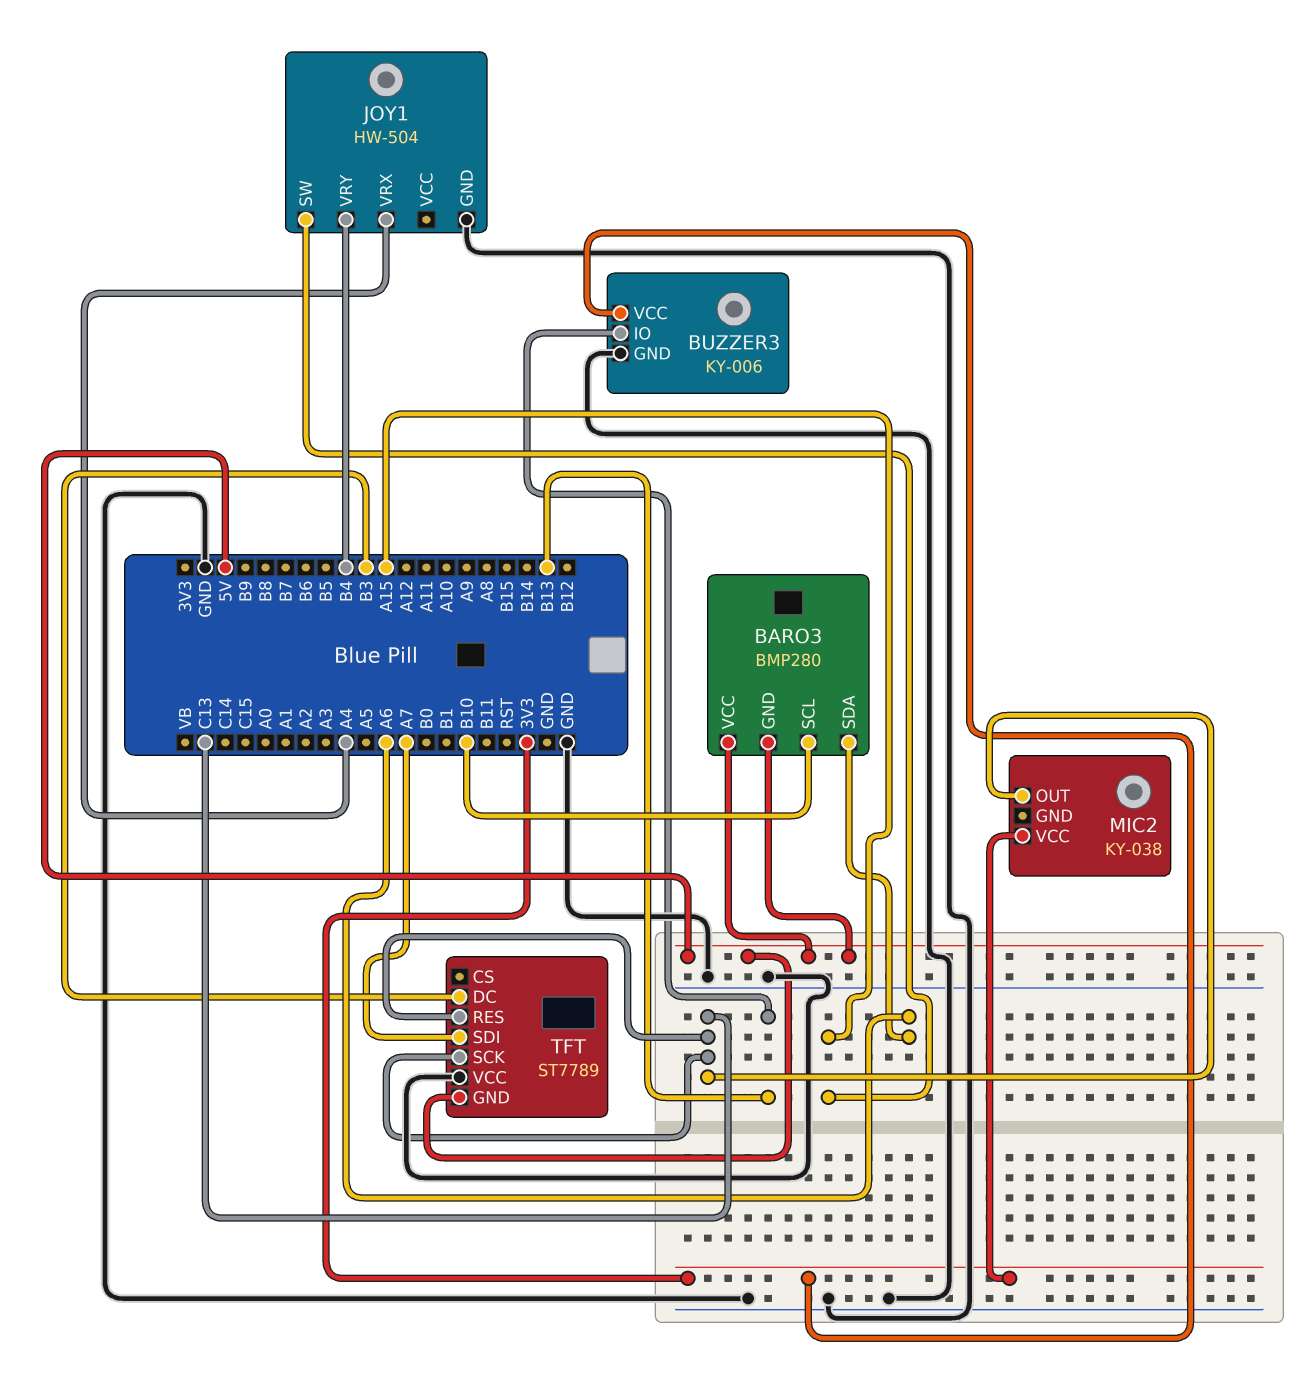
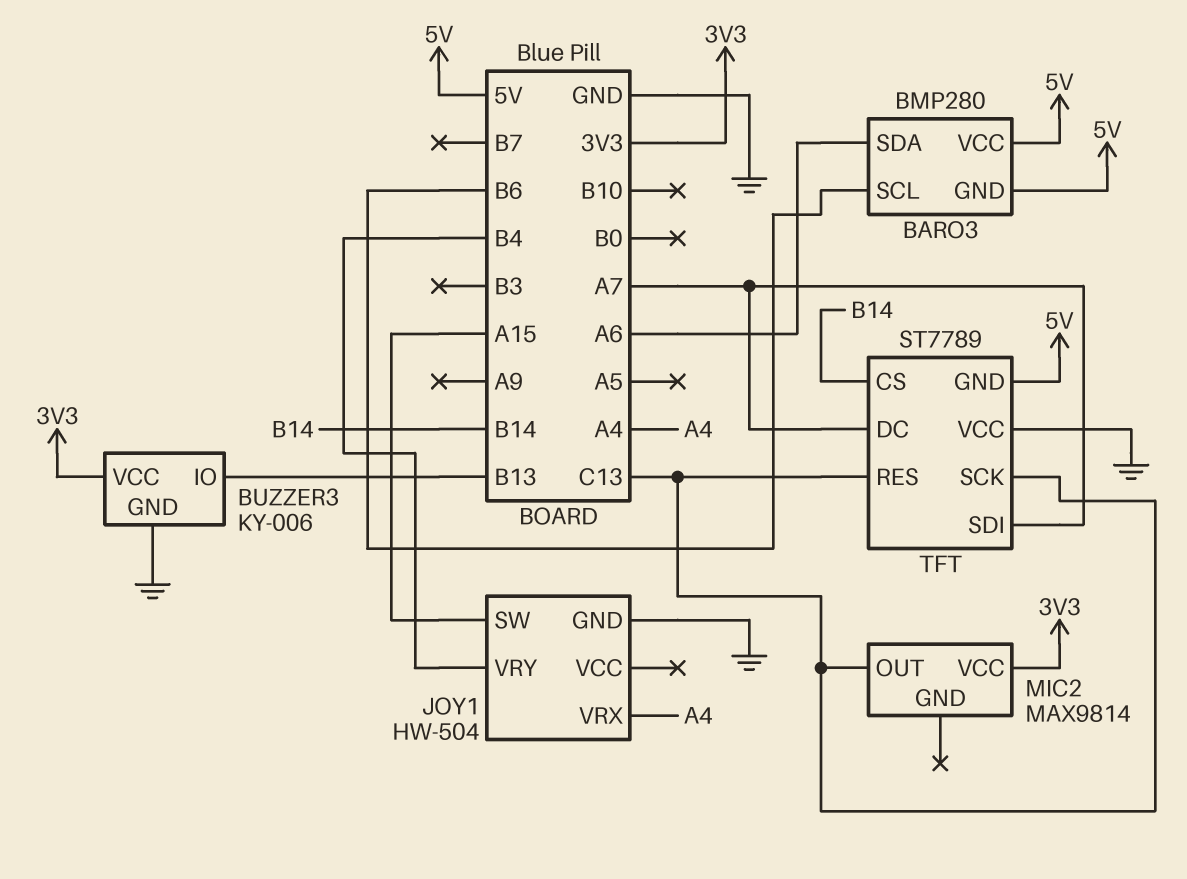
BARO3 pin SCL: B10 -> B6
MIC2: KY-038 -> MAX9814
TFT pin CS: none -> B14
TFT pin DC: B3 -> A7

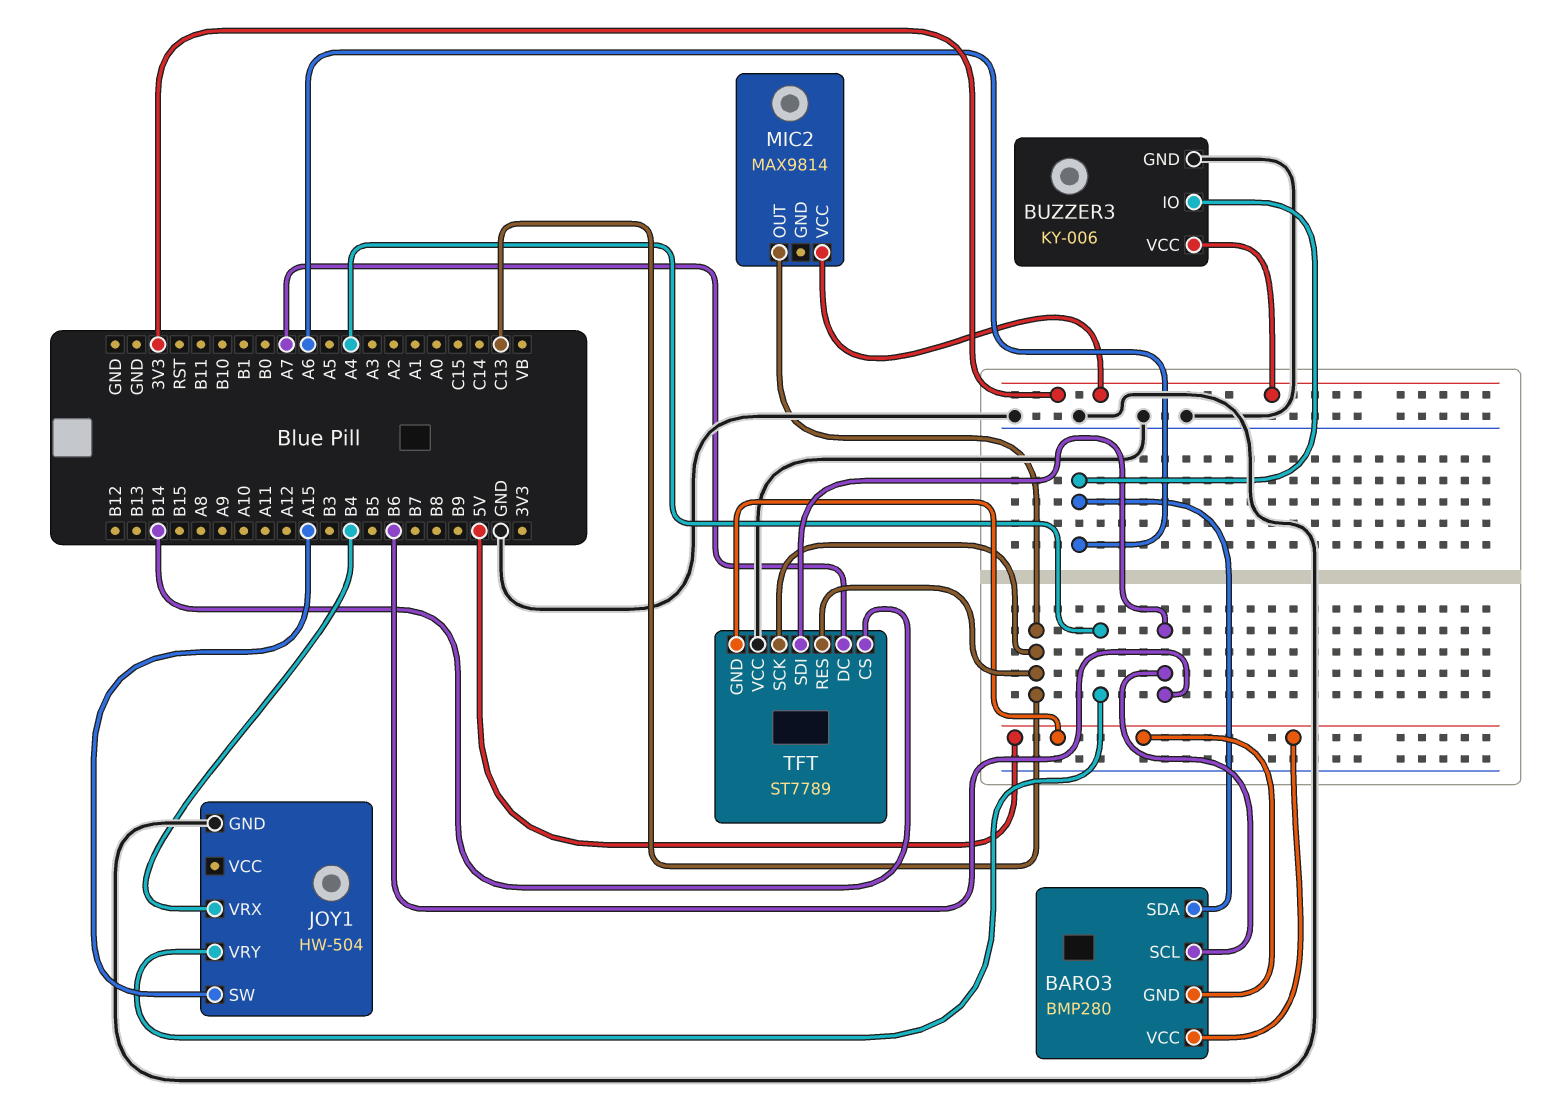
BUZZER3 pin IO: B13 -> A6
JOY1 pin VRX: A4 -> B4
JOY1 pin VRY: B4 -> A4
TFT pin SDI: A7 -> B6

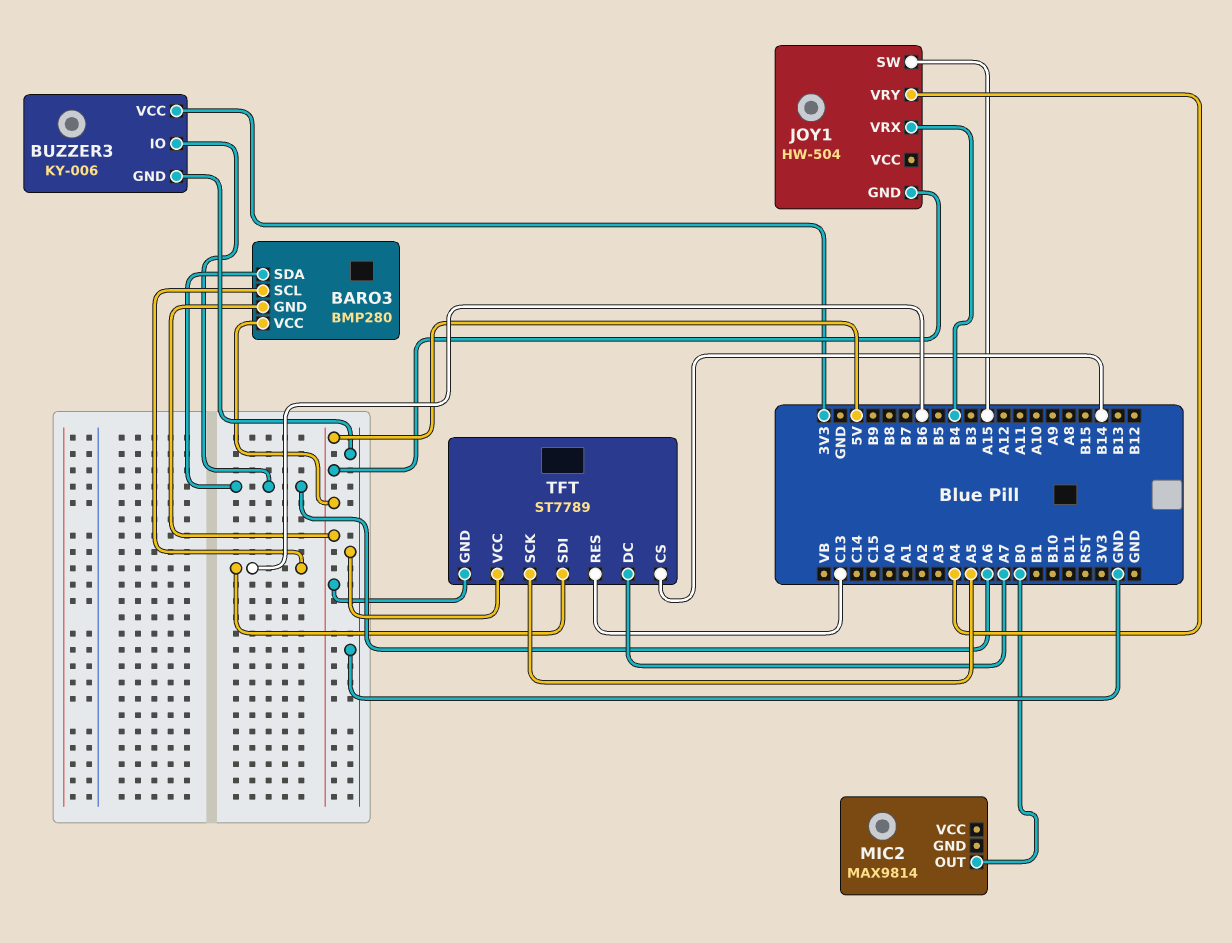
JOY1 pin GND: GND -> 5V
MIC2 pin OUT: C13 -> B0
MIC2 pin VCC: 3V3 -> none
TFT pin SCK: C13 -> A5

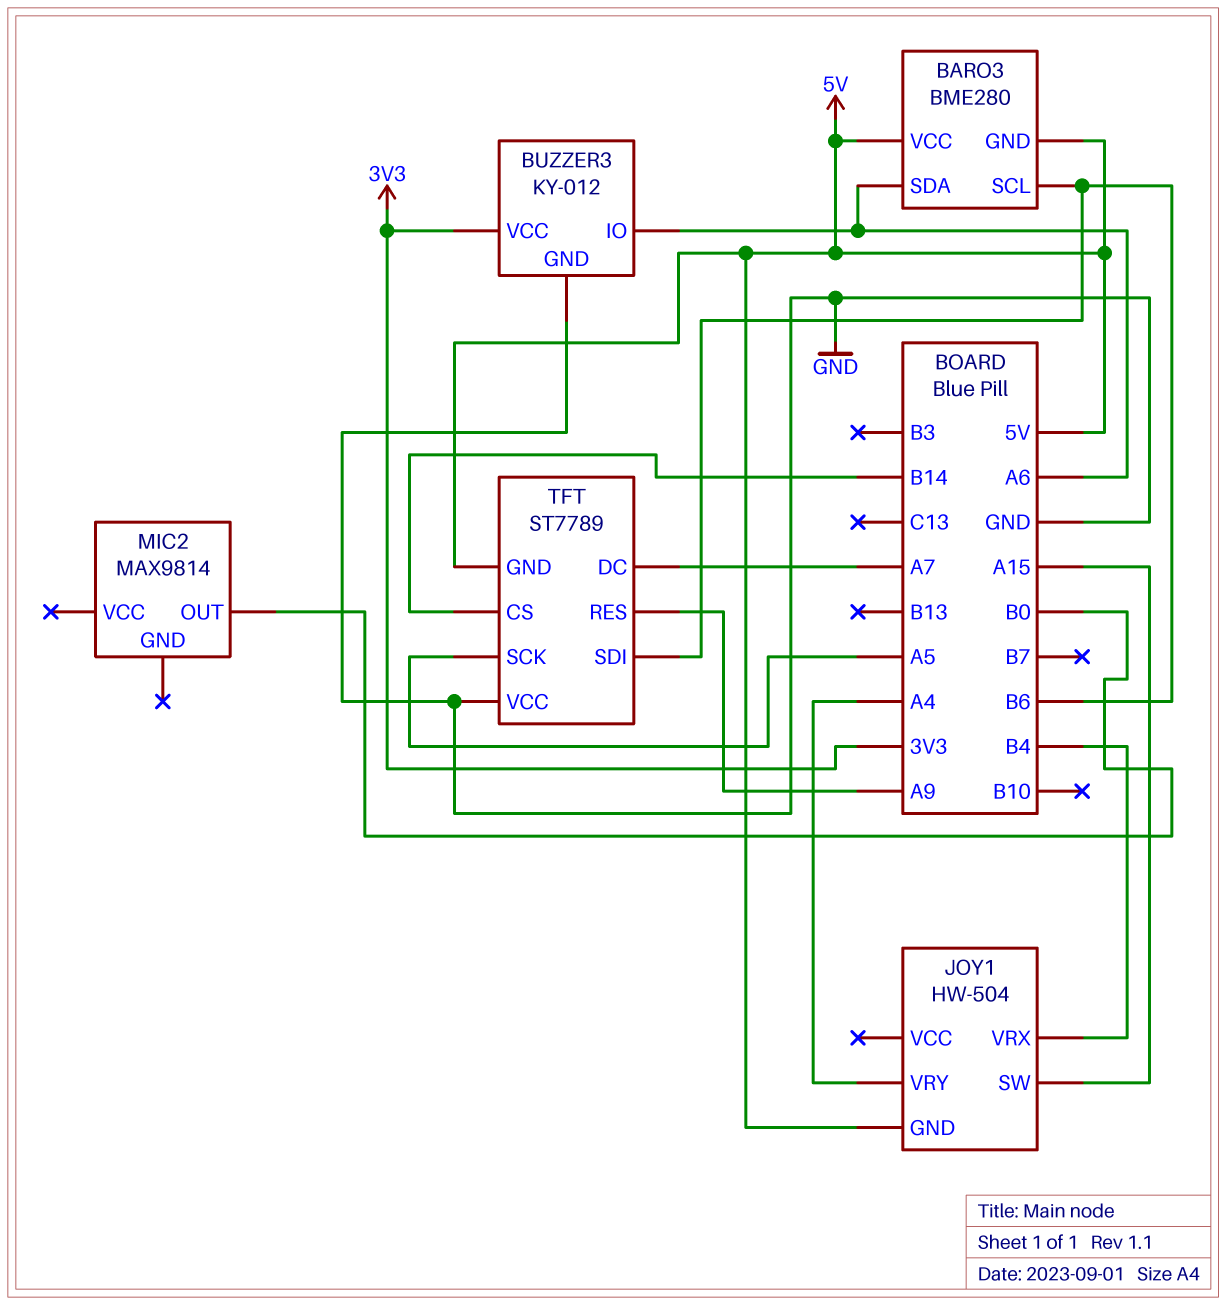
BARO3: BMP280 -> BME280
BUZZER3: KY-006 -> KY-012
TFT pin RES: C13 -> A9

